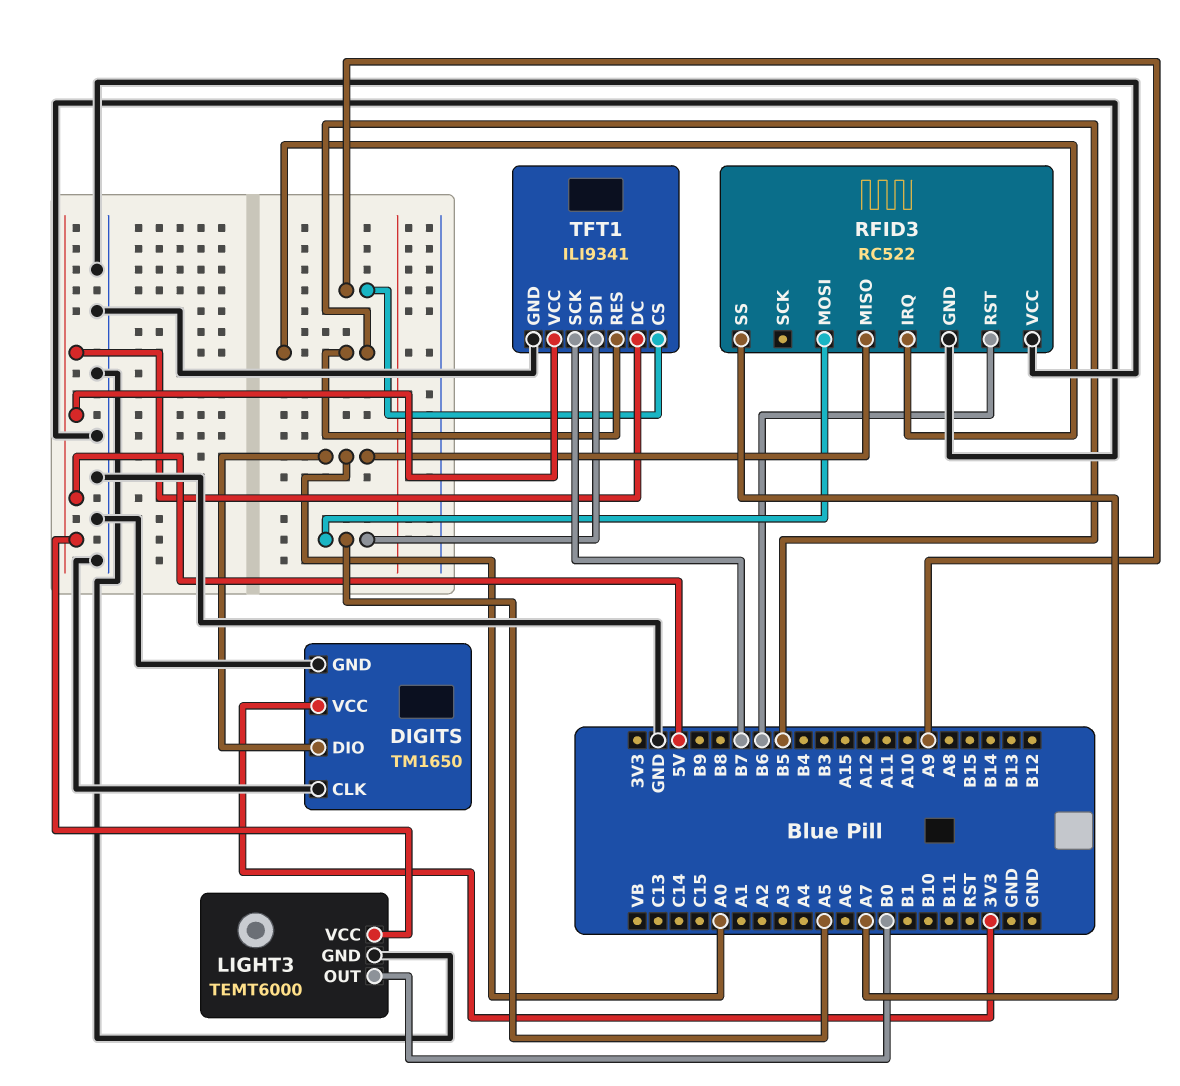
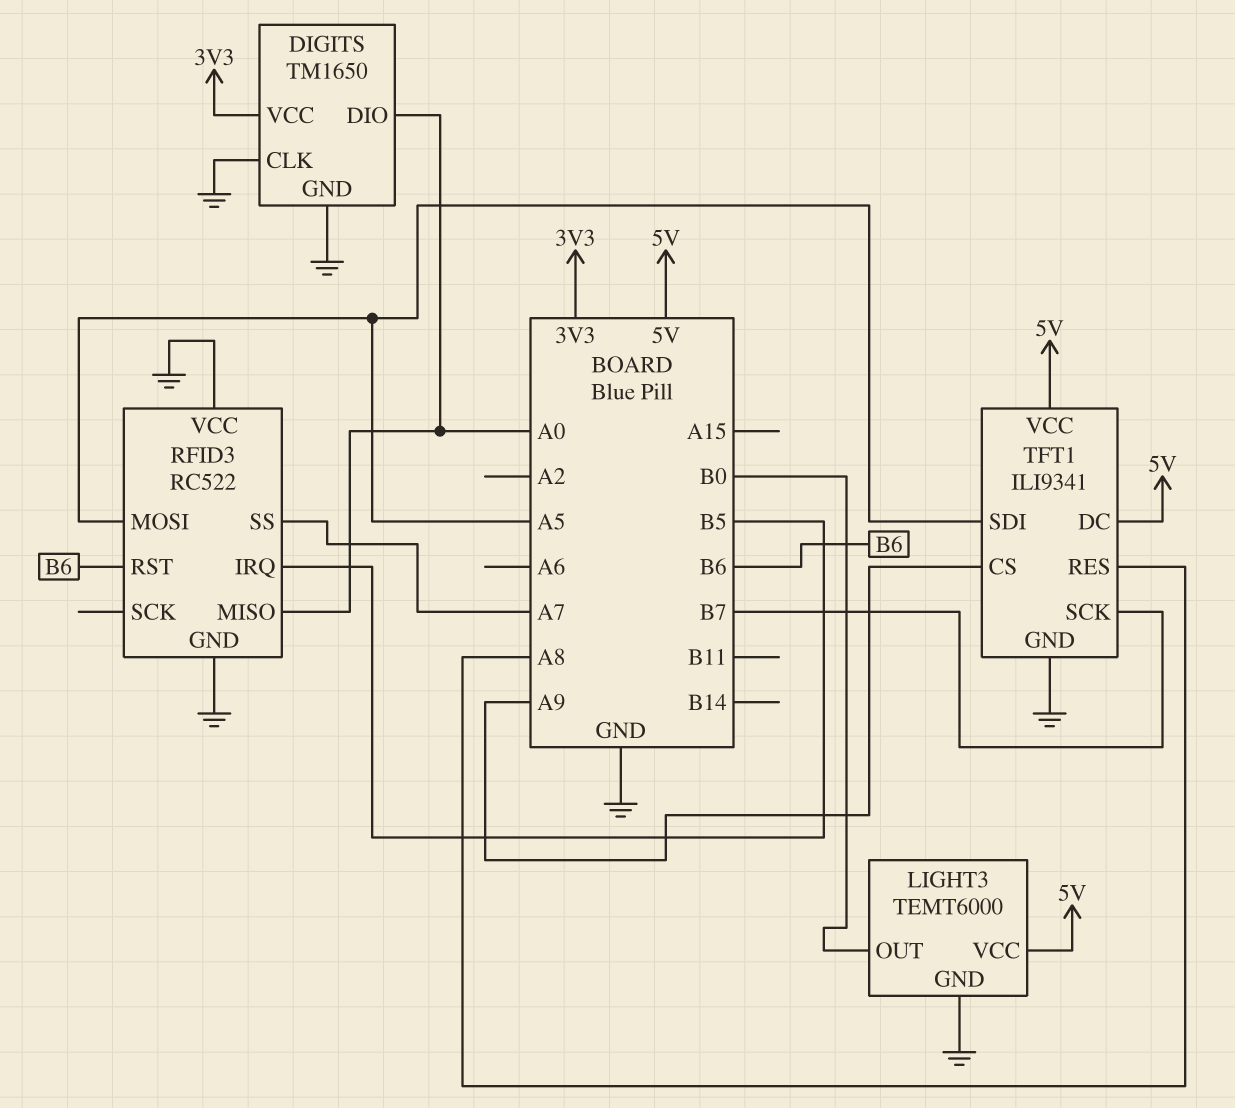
TFT1 pin RES: B5 -> A8

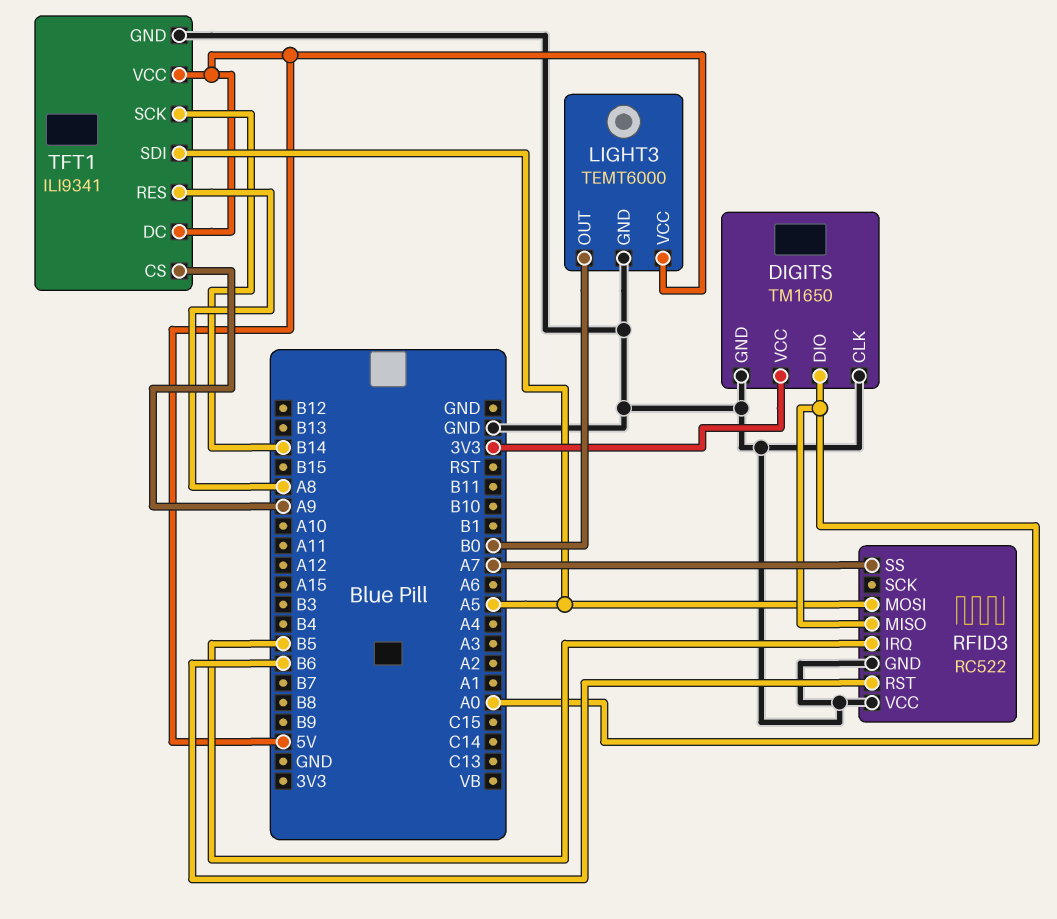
TFT1 pin SCK: B7 -> B14

